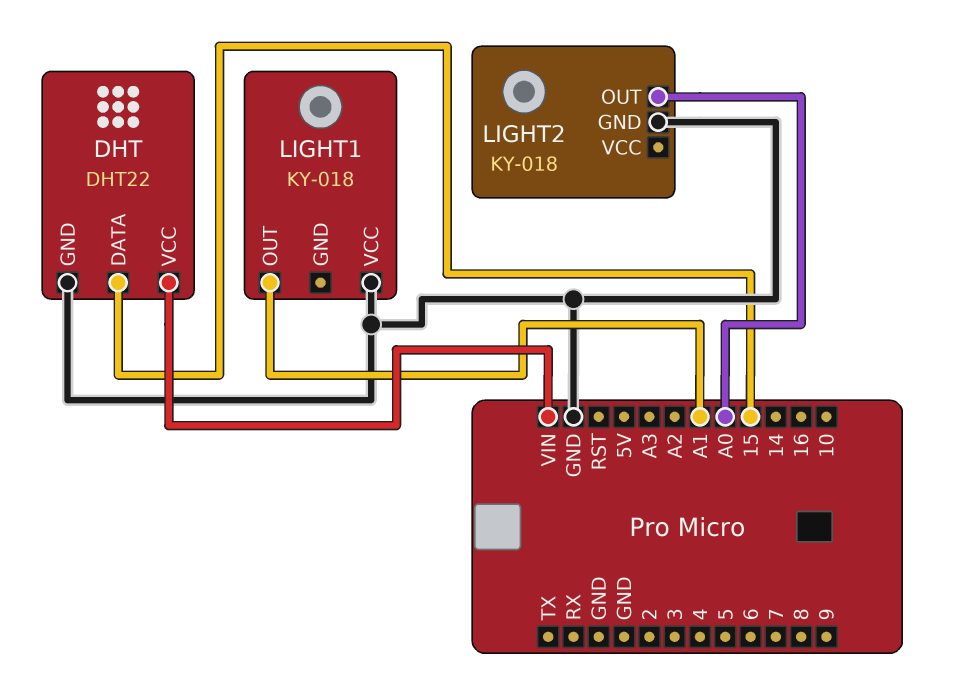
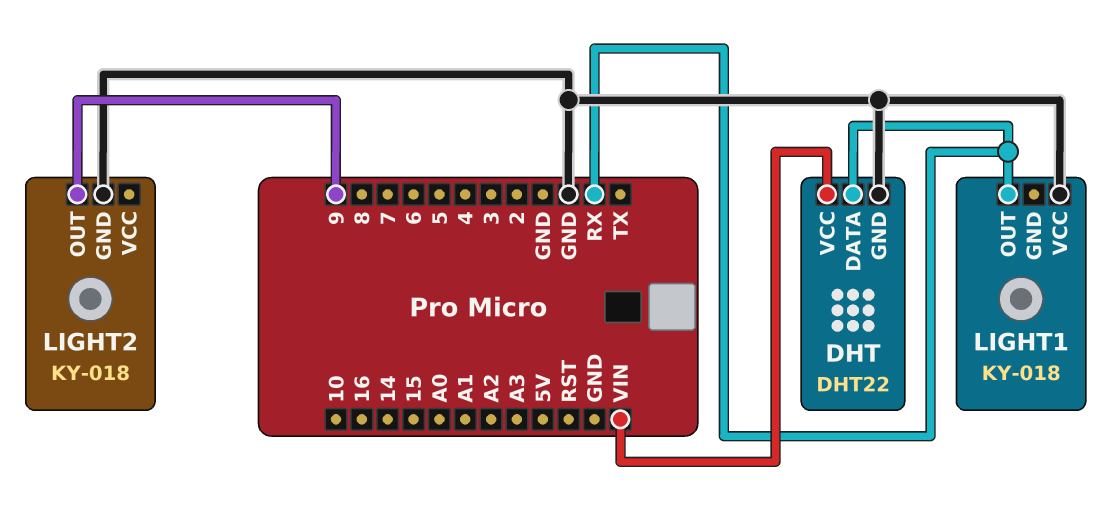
DHT pin DATA: 15 -> RX
LIGHT1 pin OUT: A1 -> RX
LIGHT2 pin OUT: A0 -> 9

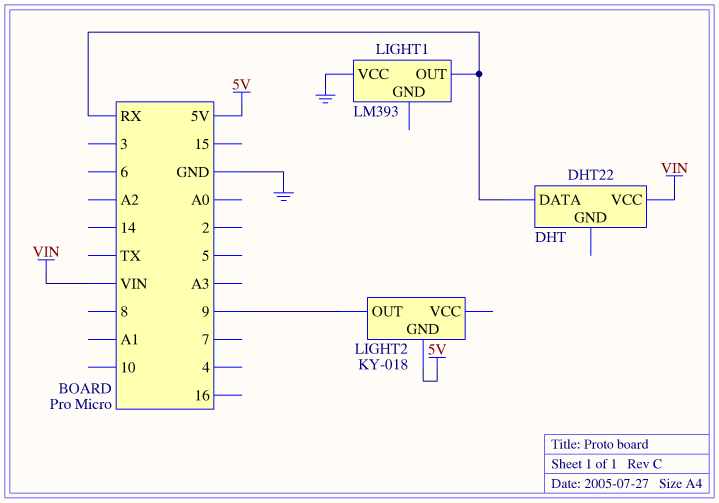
DHT pin GND: GND -> none
LIGHT1: KY-018 -> LM393
LIGHT2 pin GND: GND -> 5V

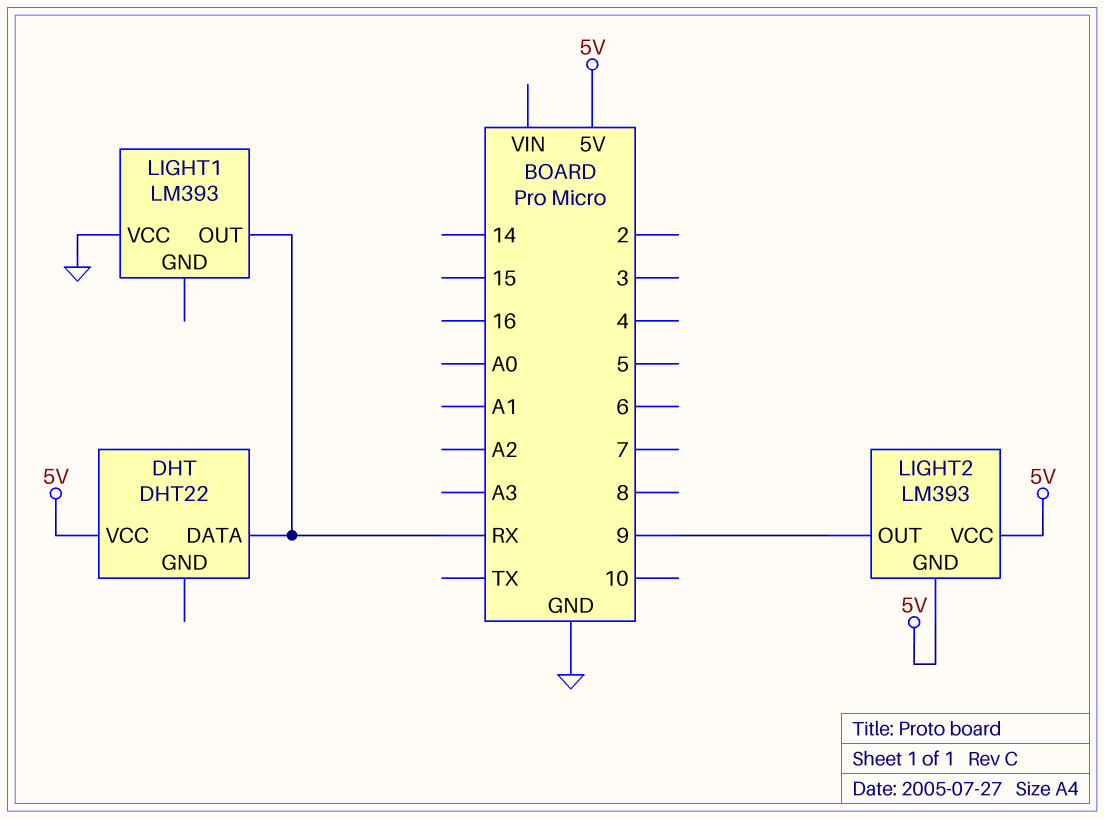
DHT pin VCC: VIN -> 5V
LIGHT2: KY-018 -> LM393
LIGHT2 pin VCC: none -> 5V

